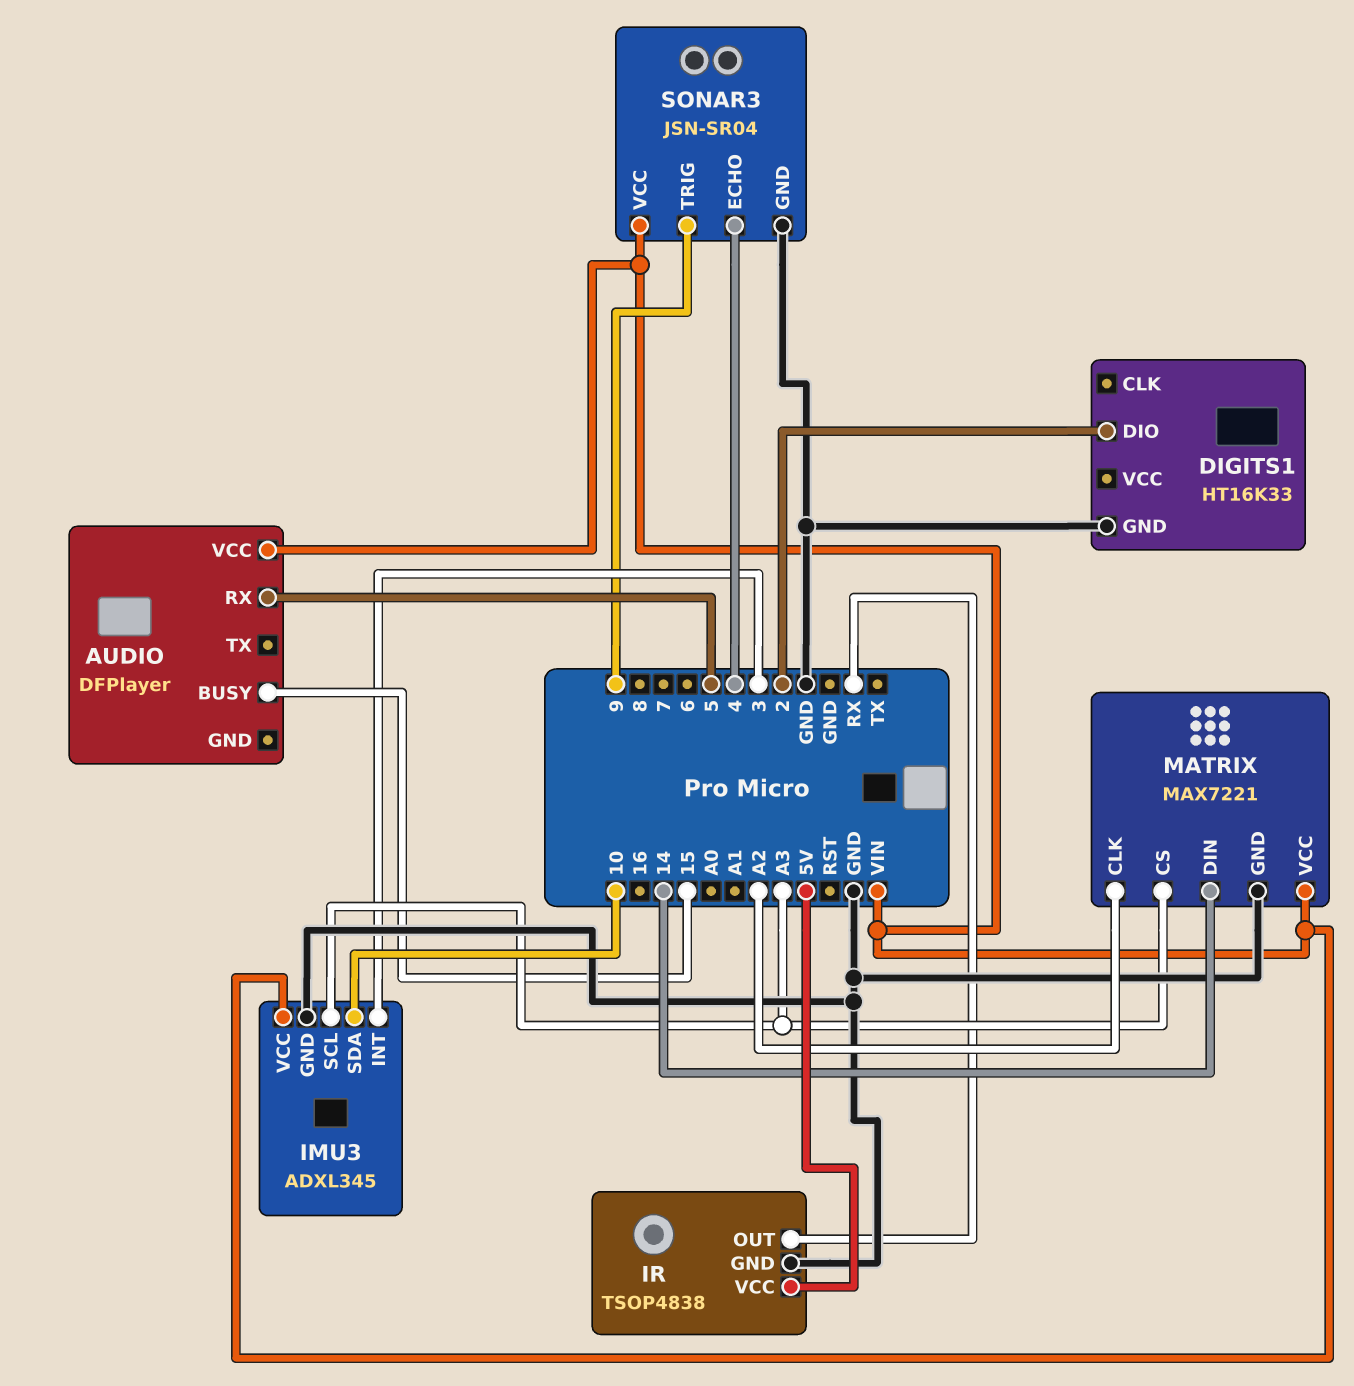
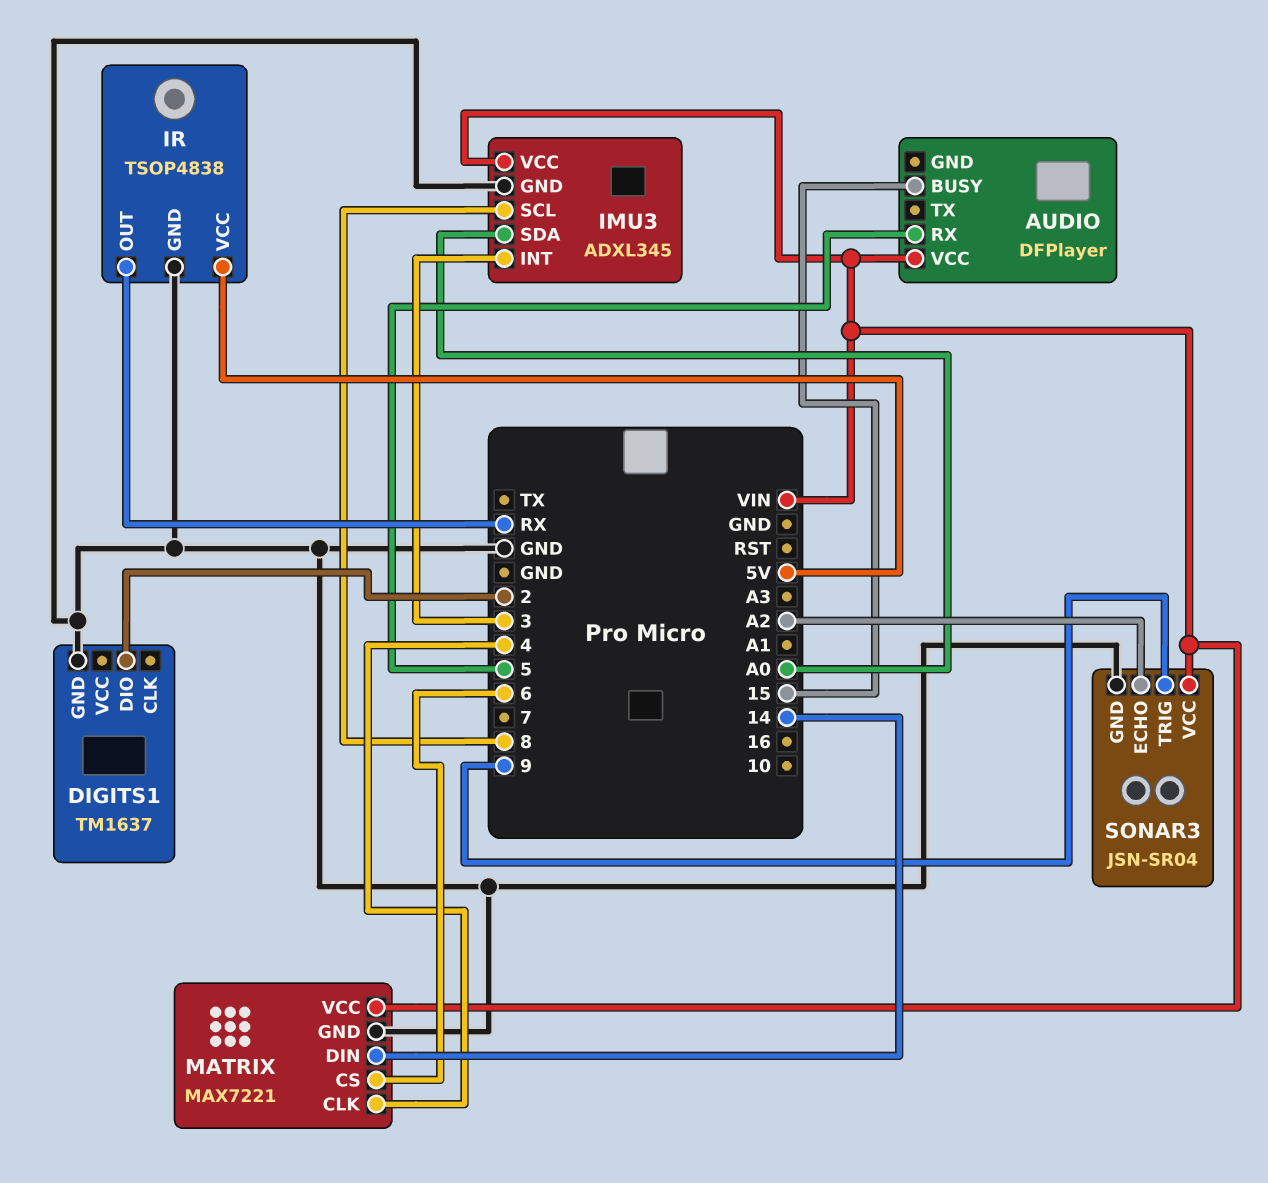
DIGITS1: HT16K33 -> TM1637
IMU3 pin SCL: A3 -> 8
IMU3 pin SDA: 10 -> A0
MATRIX pin CLK: A2 -> 4
MATRIX pin CS: A3 -> 6
SONAR3 pin ECHO: 4 -> A2

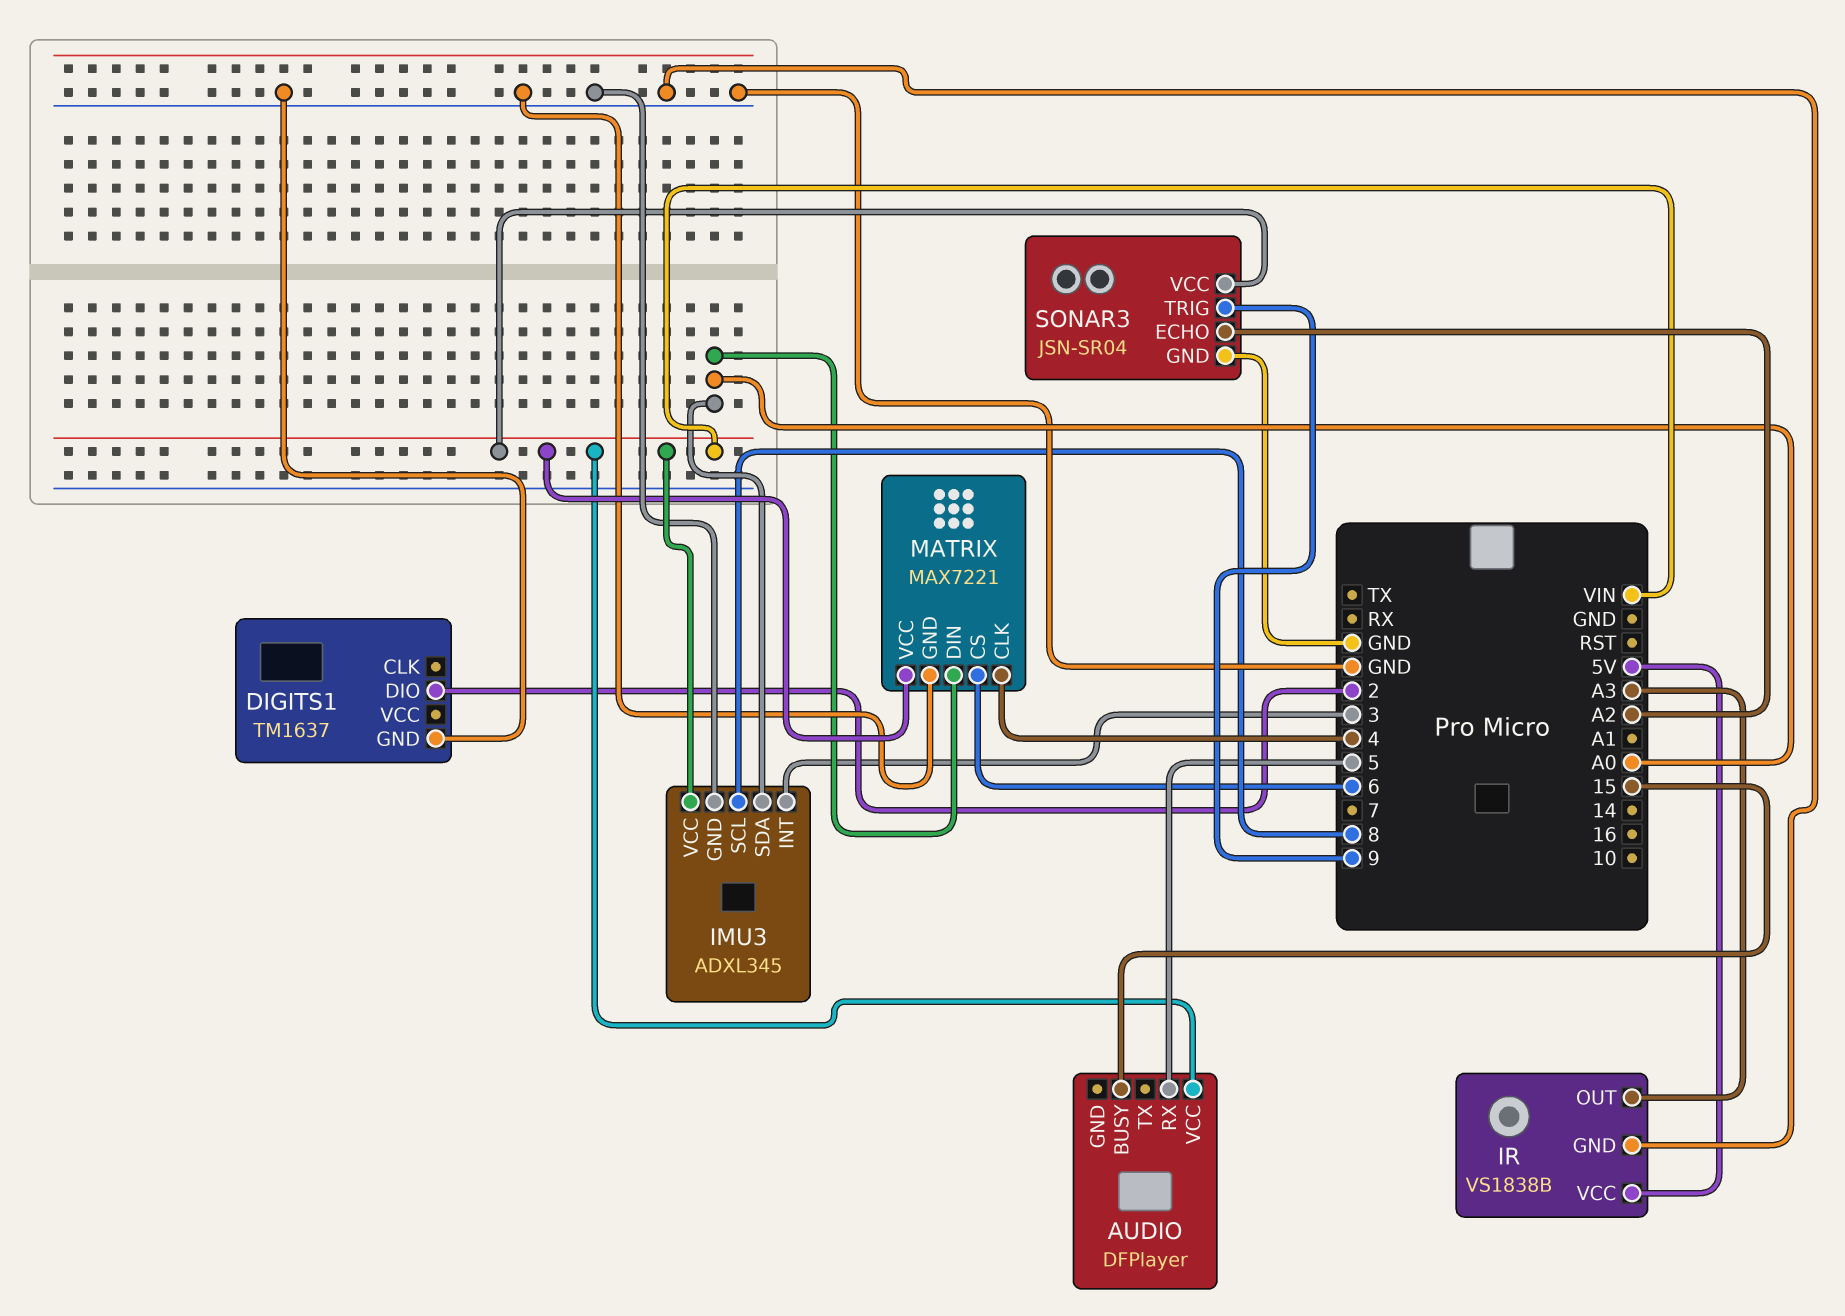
IR: TSOP4838 -> VS1838B
IR pin OUT: RX -> A3
MATRIX pin DIN: 14 -> A0

